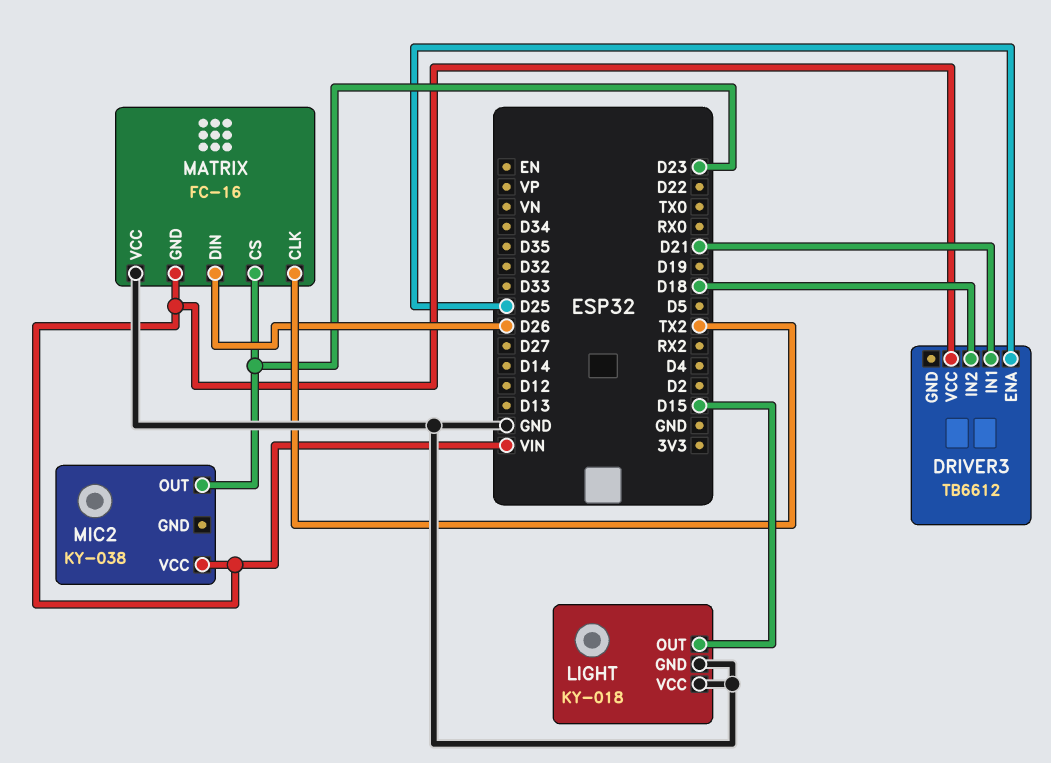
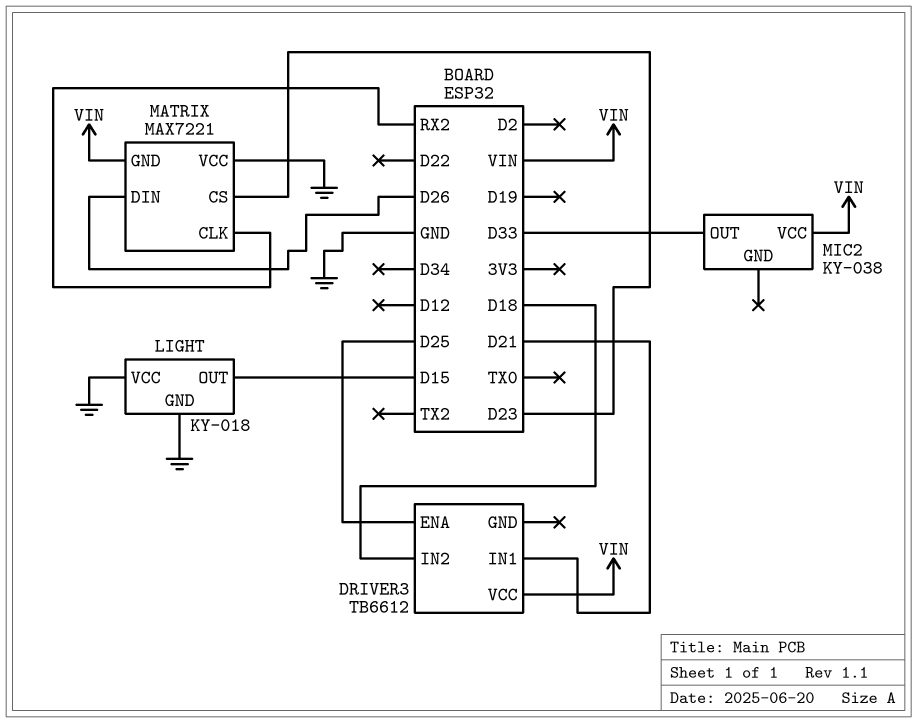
MATRIX: FC-16 -> MAX7221
MATRIX pin CLK: TX2 -> RX2
MIC2 pin OUT: D23 -> D33

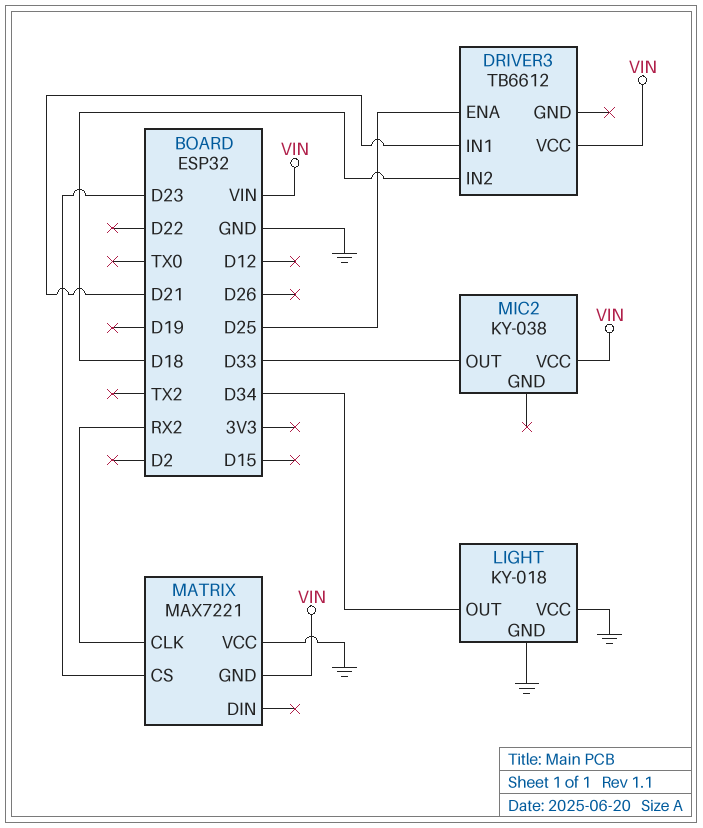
LIGHT pin OUT: D15 -> D34
MATRIX pin DIN: D26 -> none

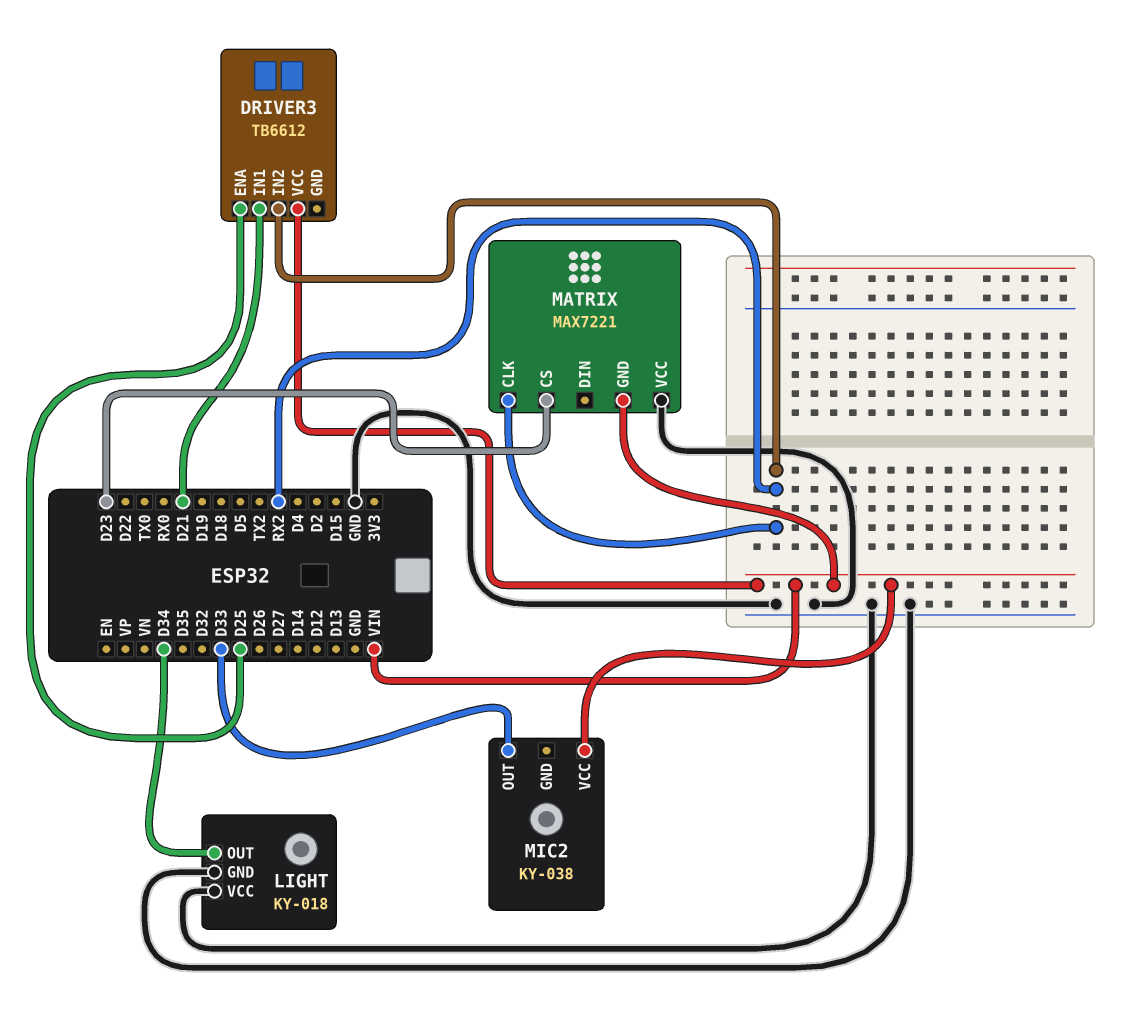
DRIVER3 pin IN2: D18 -> RX2

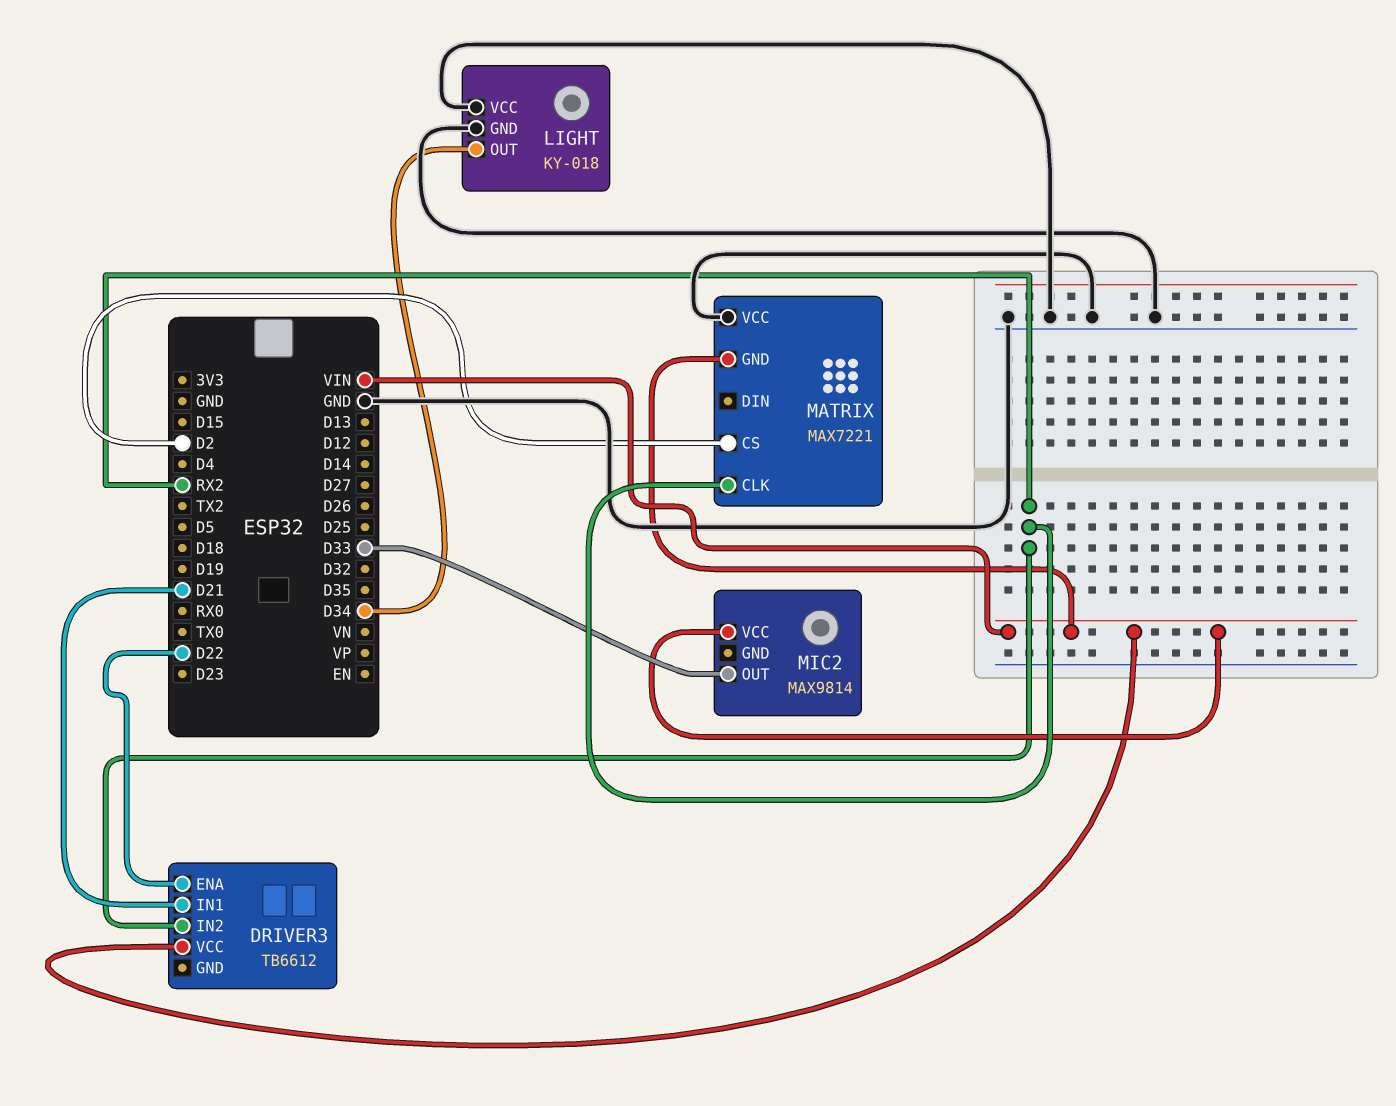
DRIVER3 pin ENA: D25 -> D22
MATRIX pin CS: D23 -> D2
MIC2: KY-038 -> MAX9814

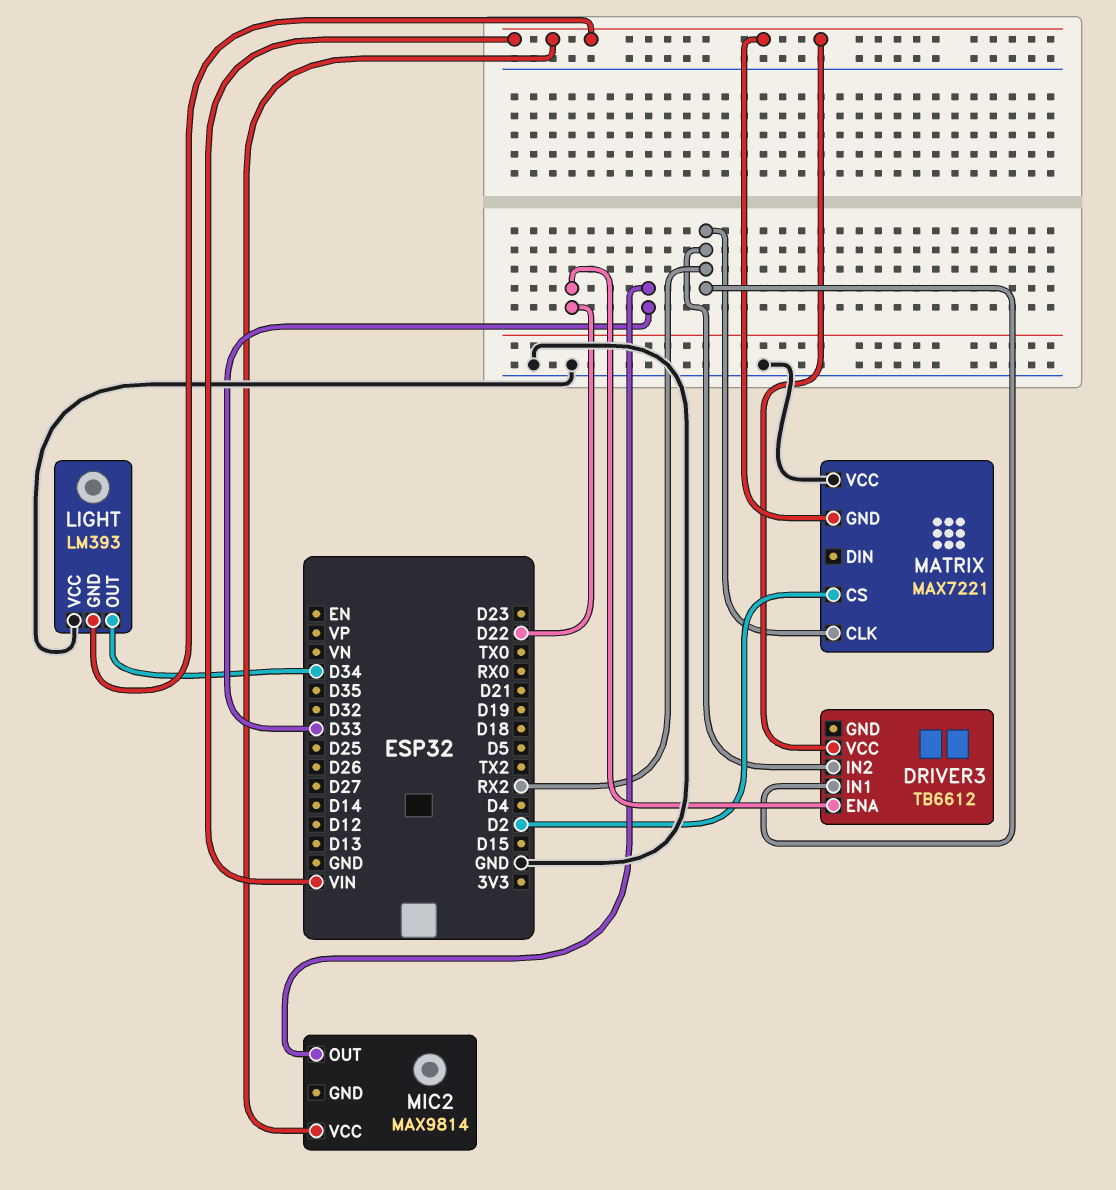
DRIVER3 pin IN1: D21 -> RX2
LIGHT: KY-018 -> LM393
LIGHT pin GND: GND -> VIN

